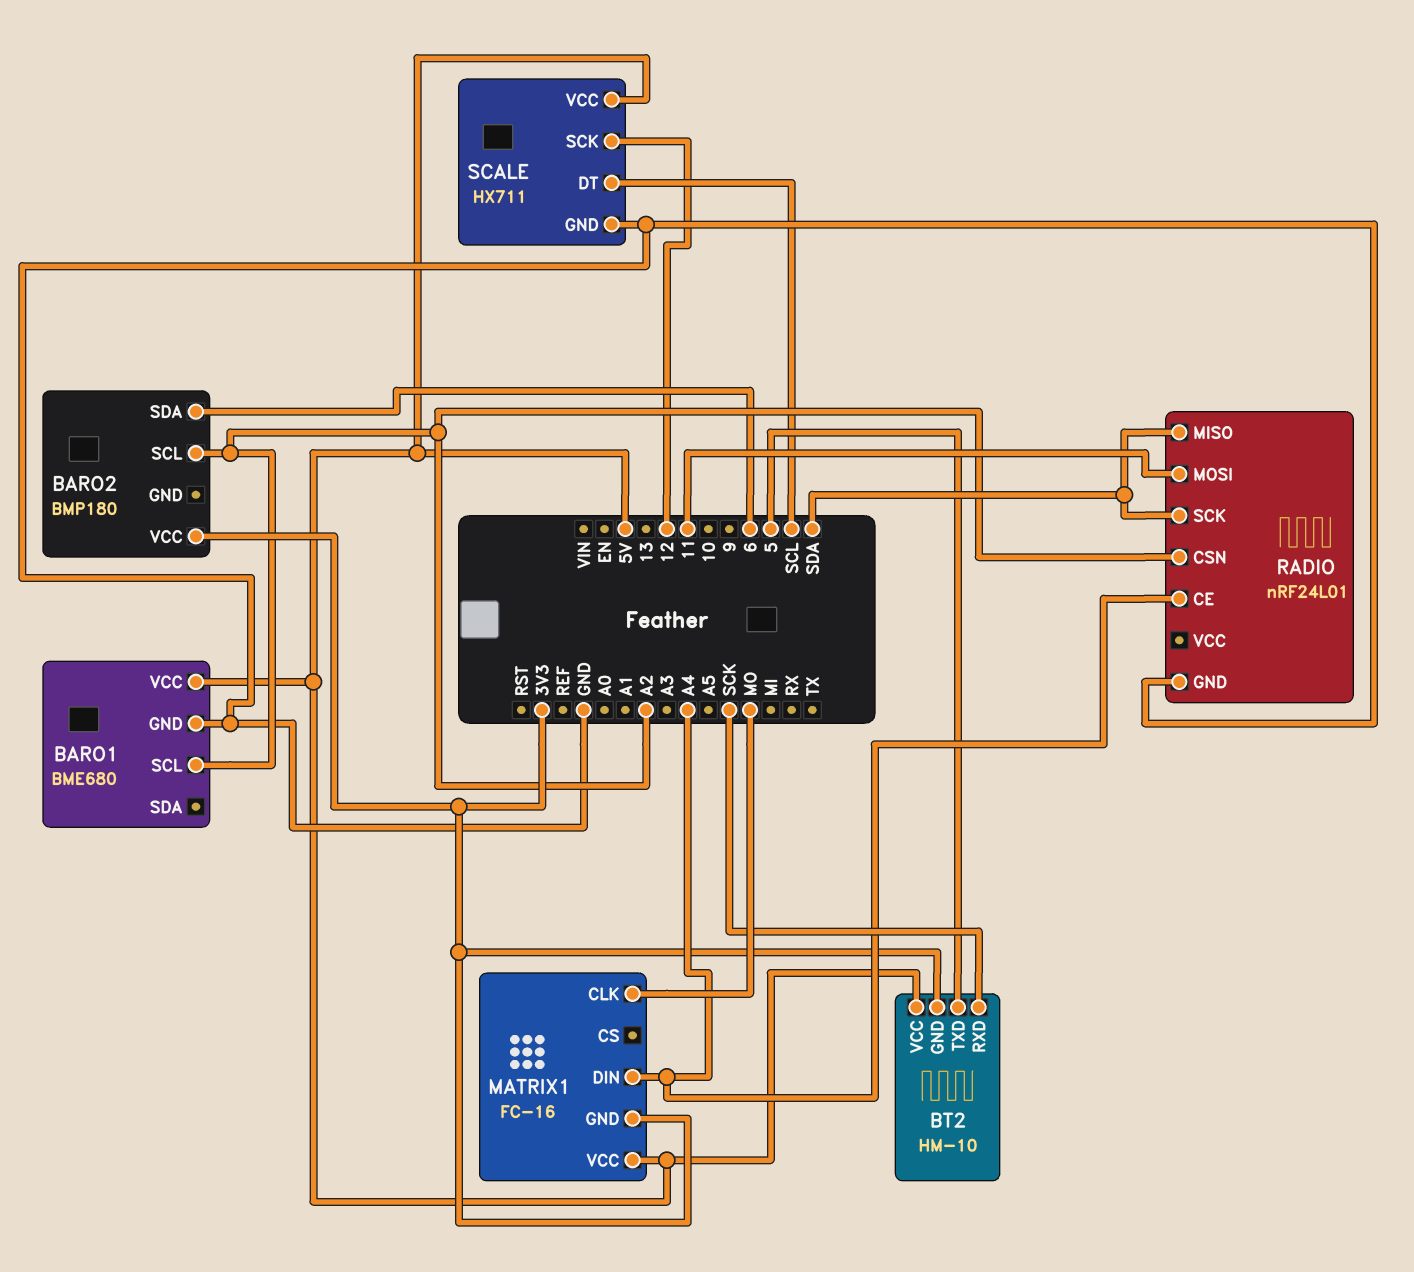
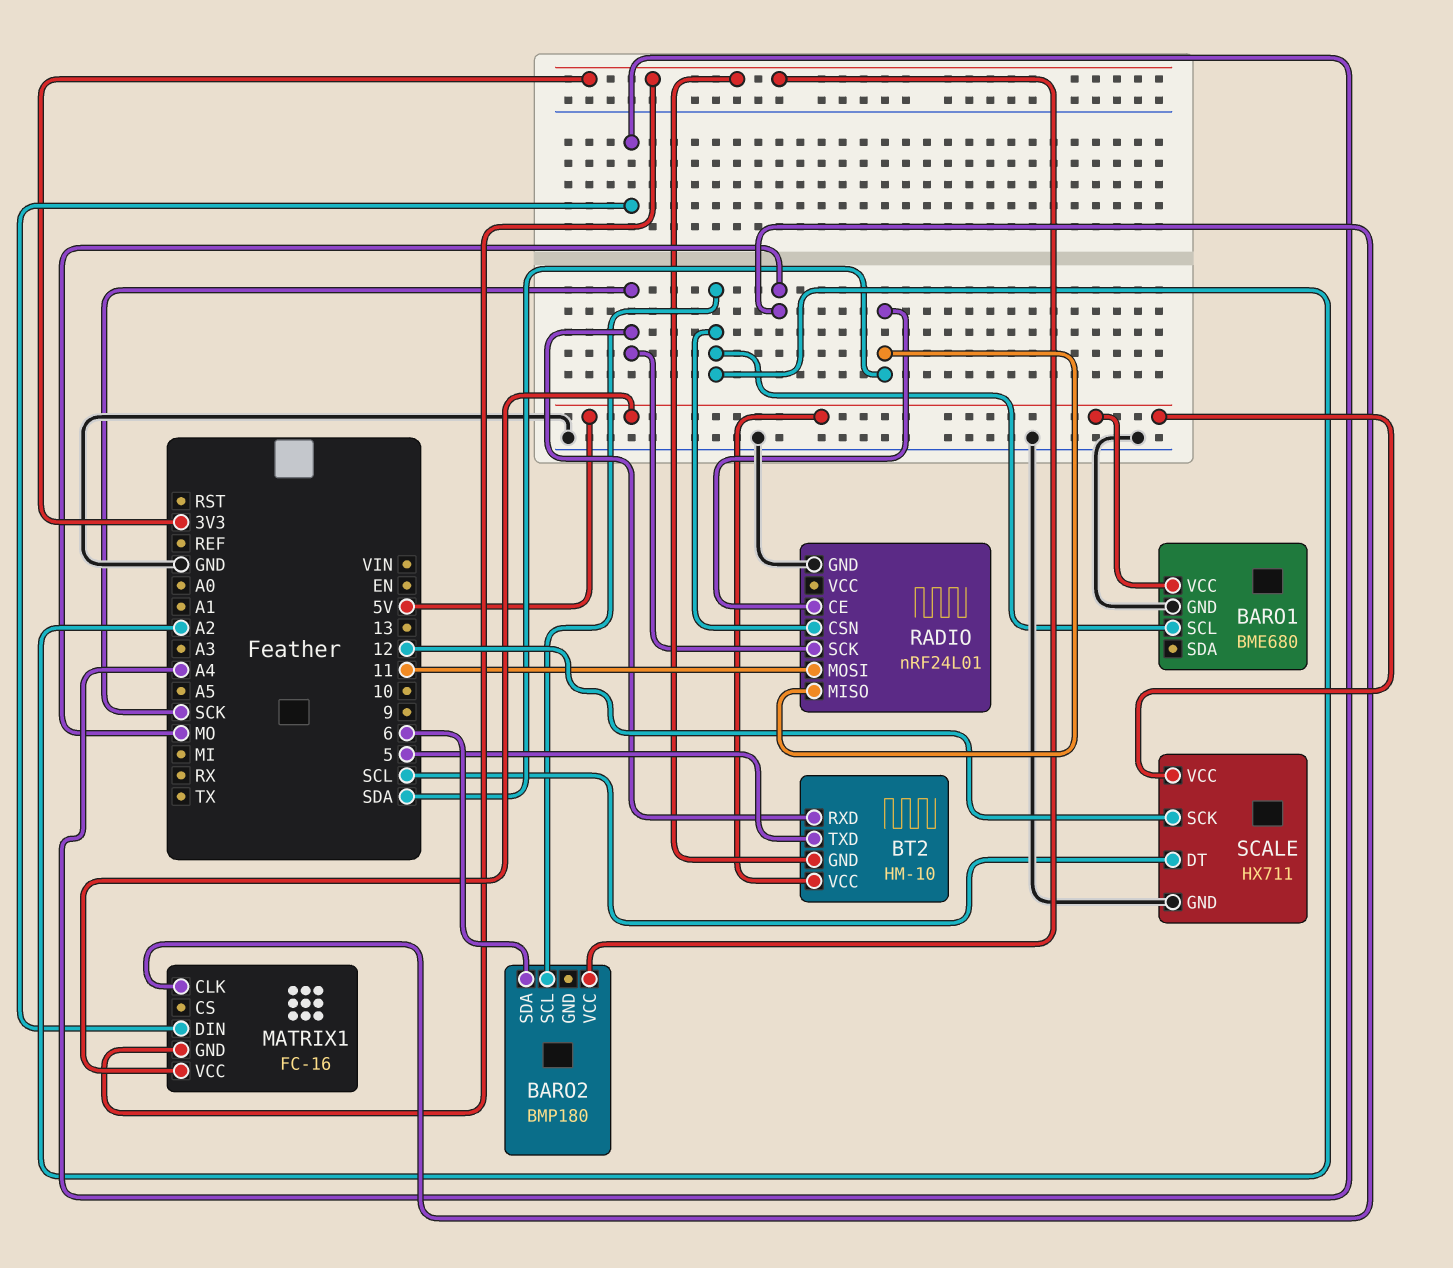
RADIO pin CE: A4 -> SDA
RADIO pin SCK: SDA -> SCK

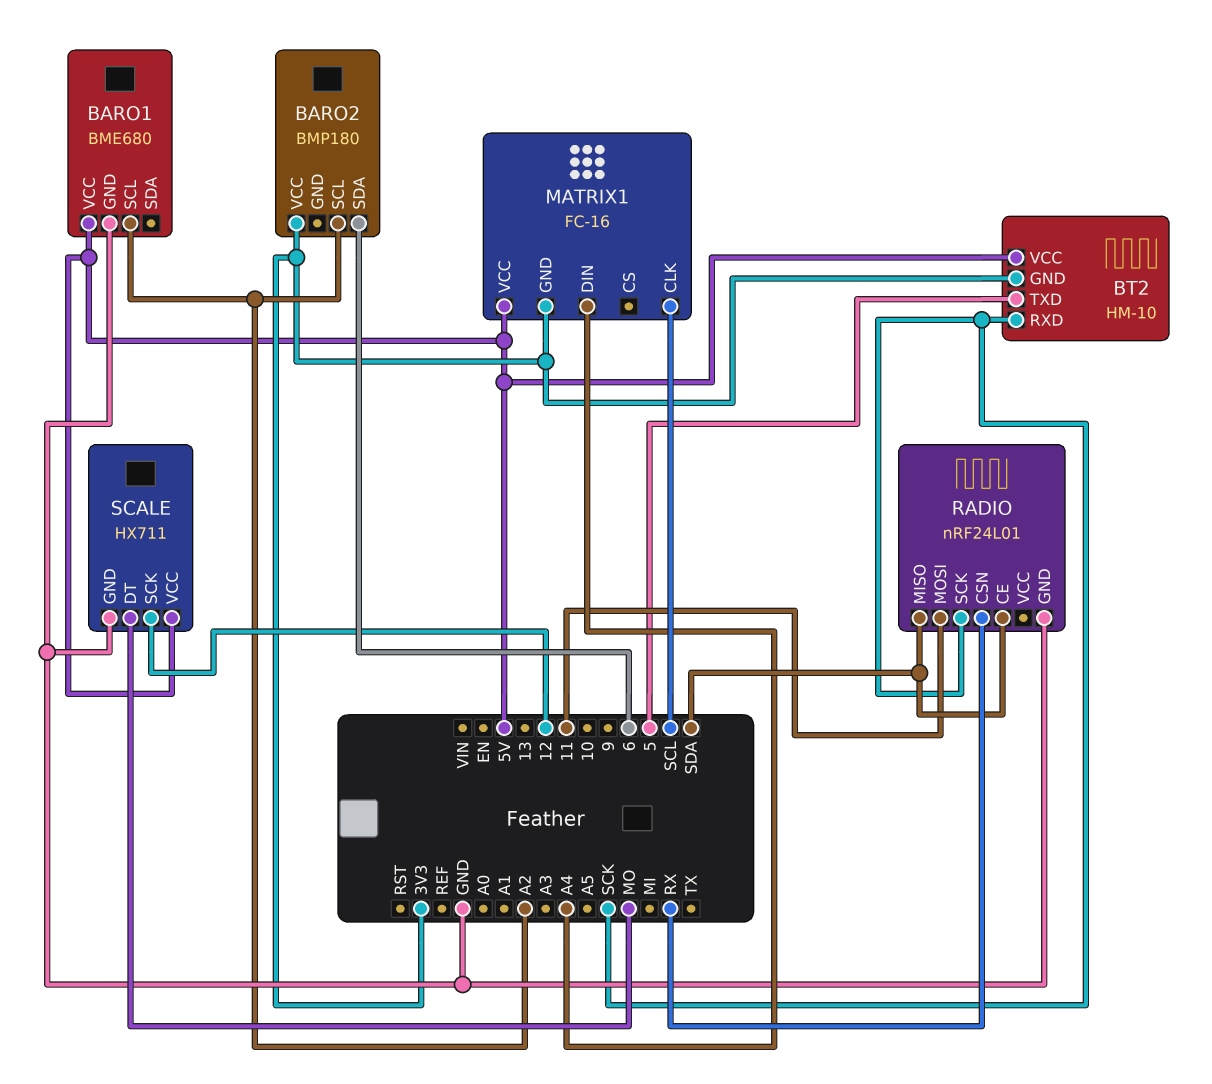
MATRIX1 pin CLK: MO -> SCL
RADIO pin CSN: A2 -> RX
SCALE pin DT: SCL -> MO

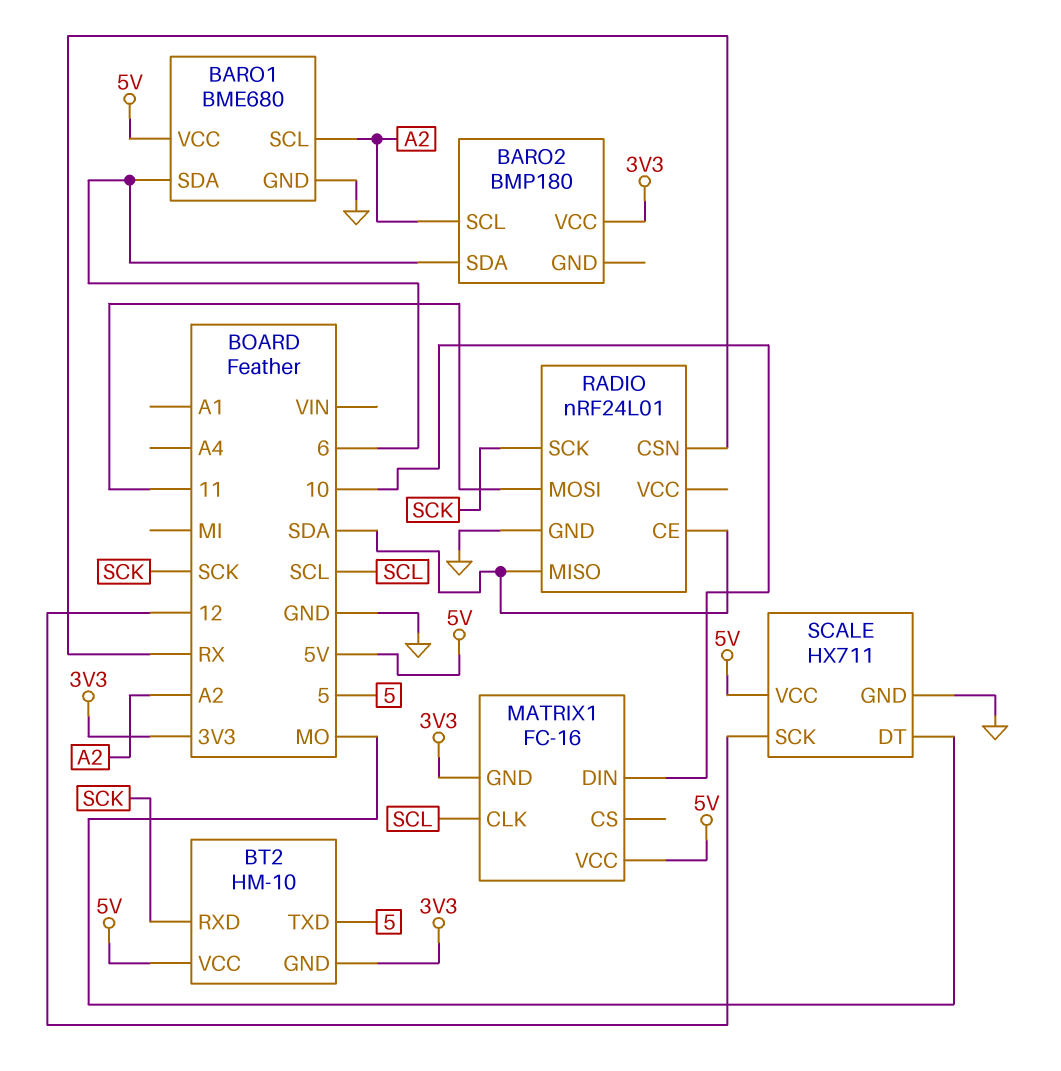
BARO1 pin SDA: none -> 6
MATRIX1 pin DIN: A4 -> 10

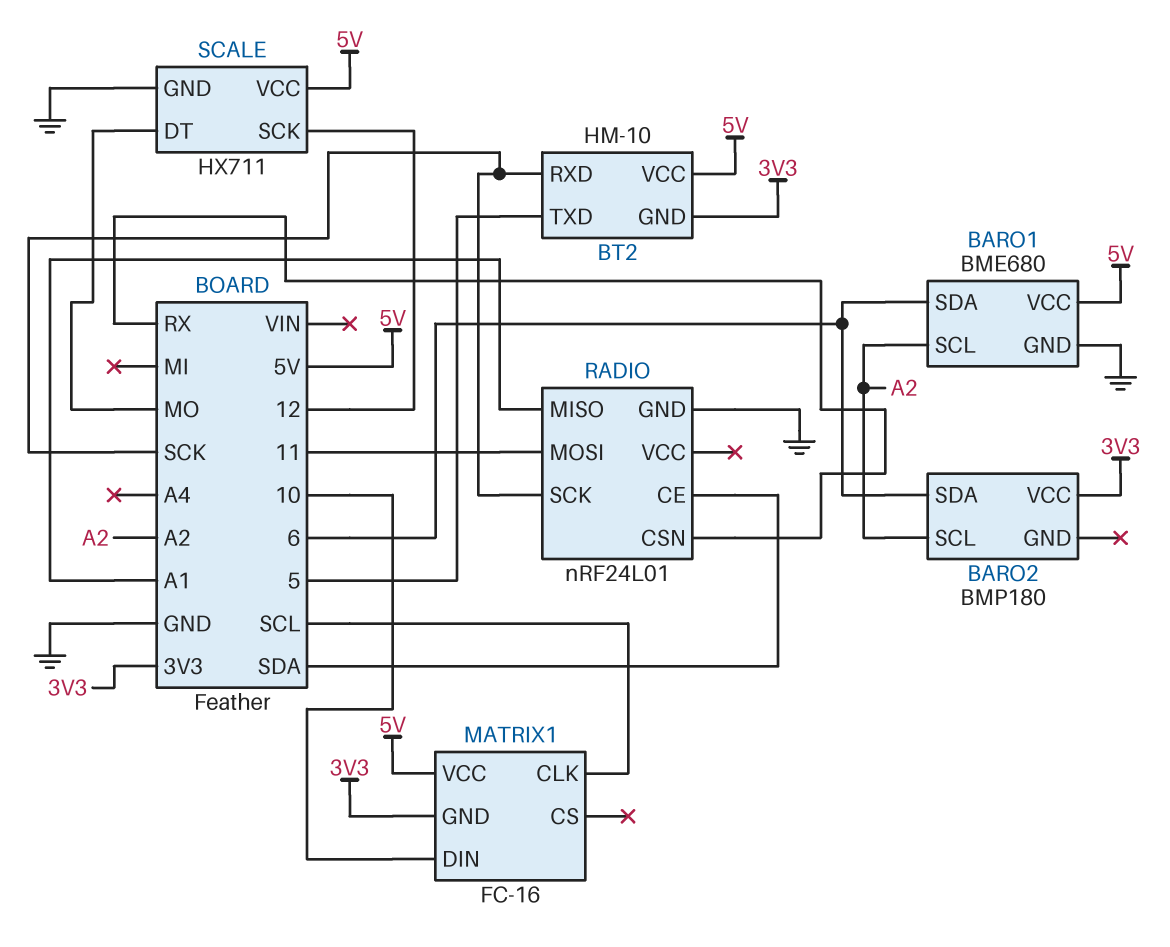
RADIO pin MISO: SDA -> A1

